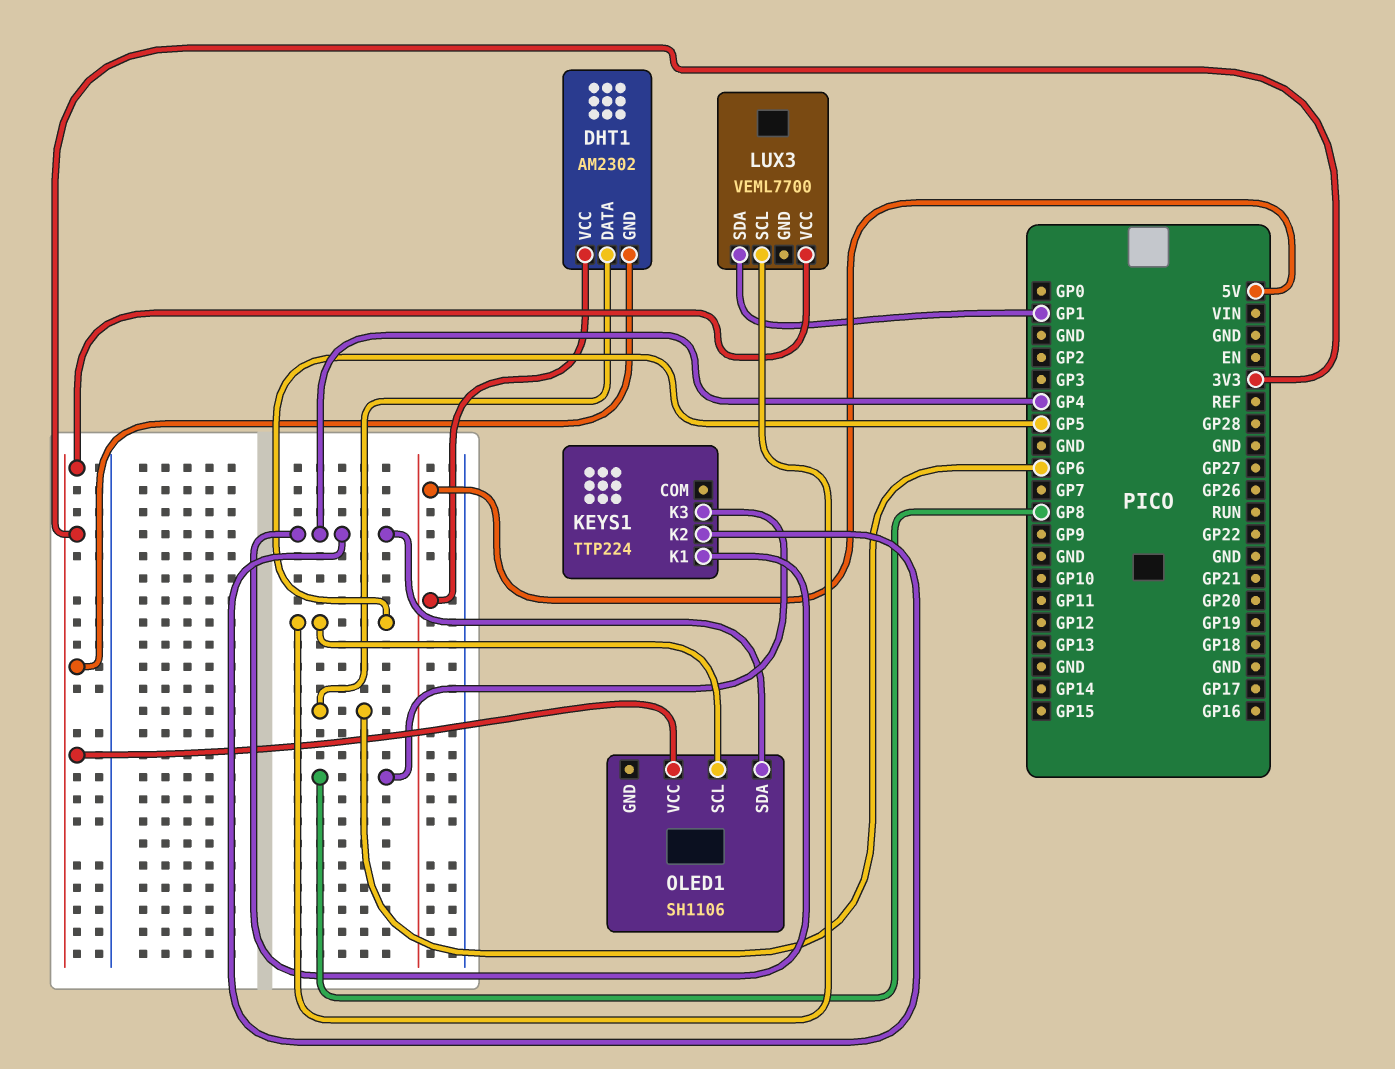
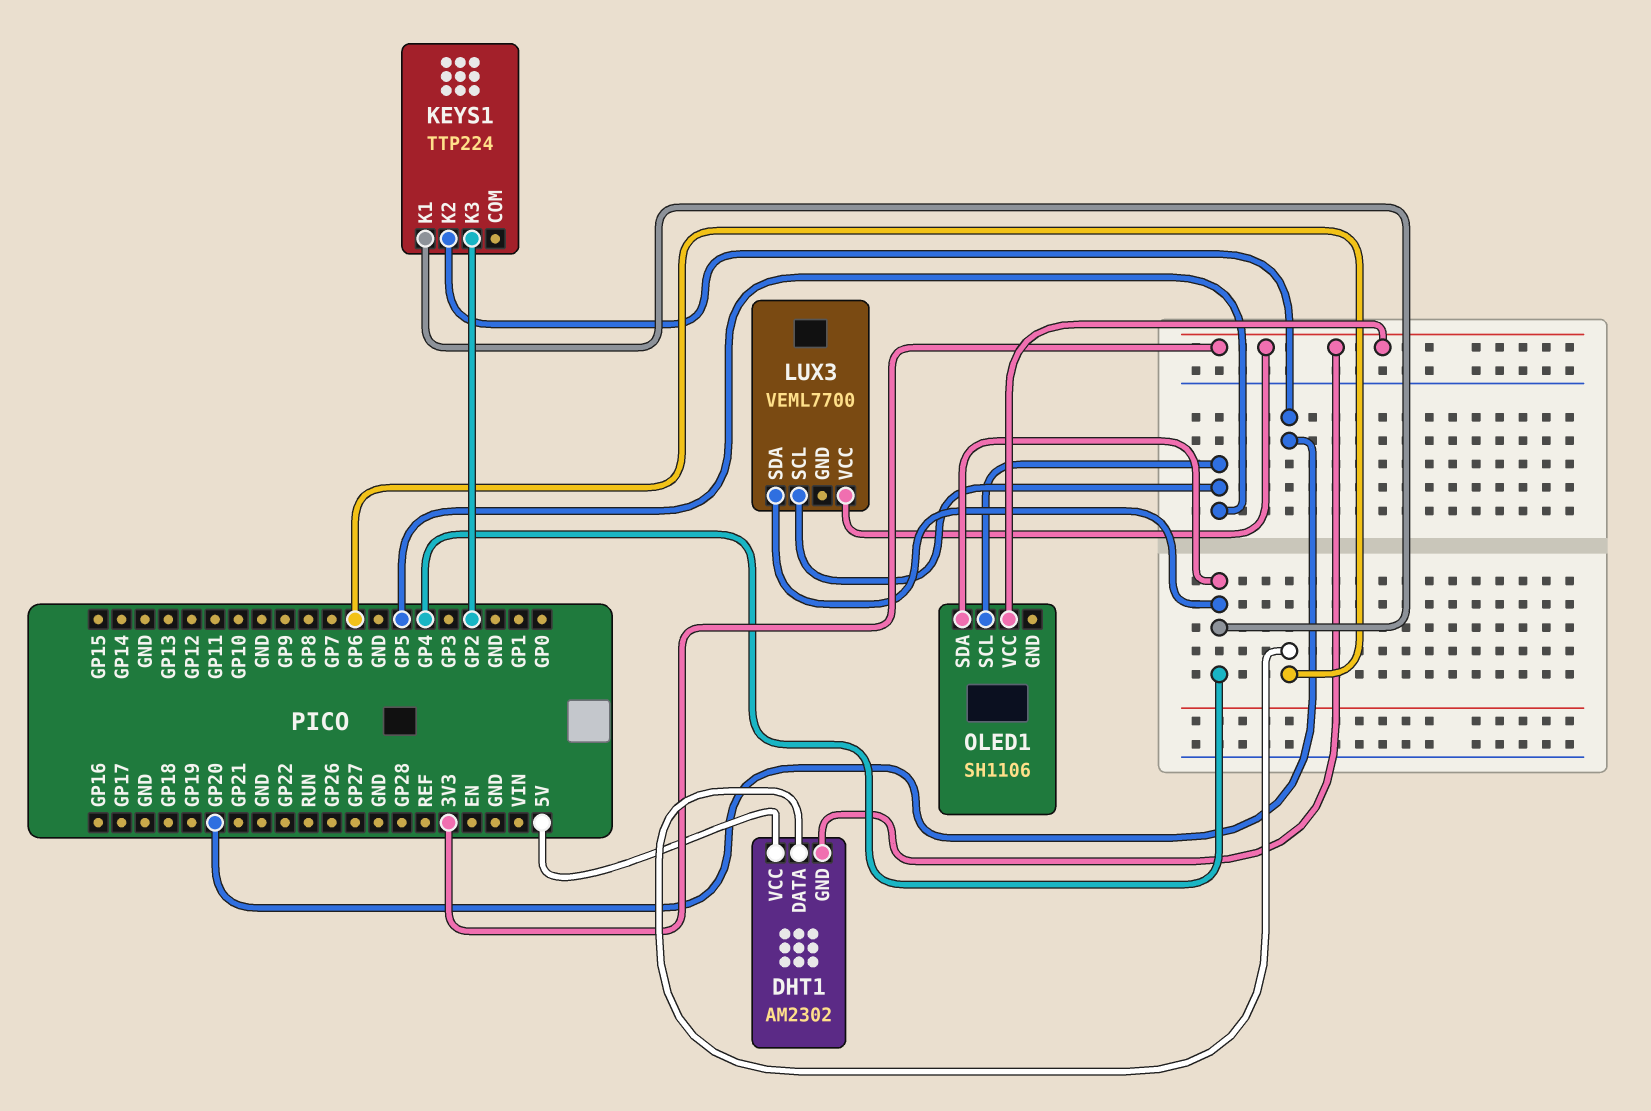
KEYS1 pin K2: GP4 -> GP20
KEYS1 pin K3: GP8 -> GP2
LUX3 pin SDA: GP1 -> GP4

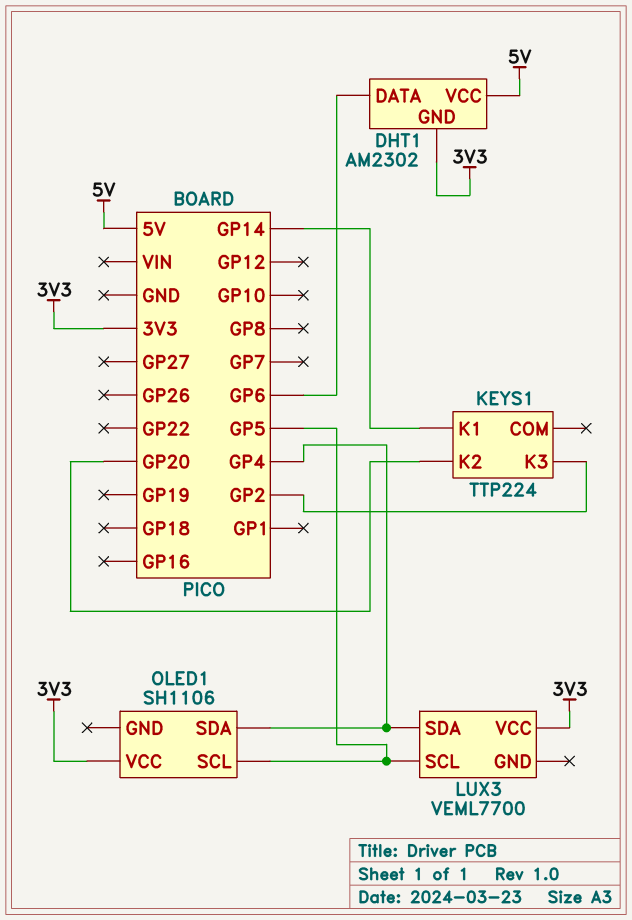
KEYS1 pin K1: GP4 -> GP14

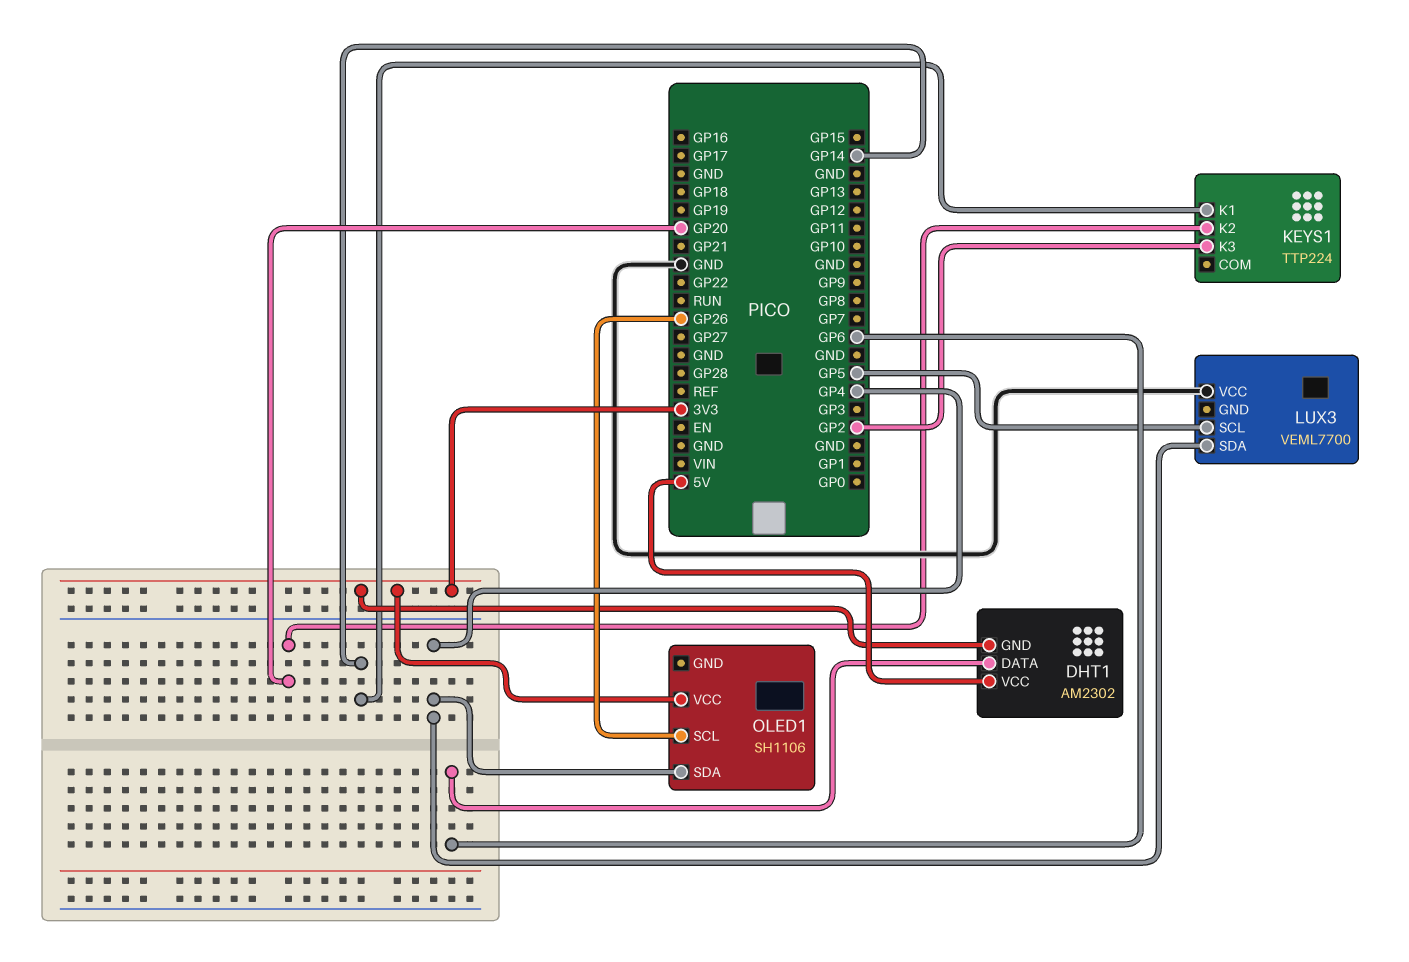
LUX3 pin VCC: 3V3 -> GND
OLED1 pin SCL: GP5 -> GP26

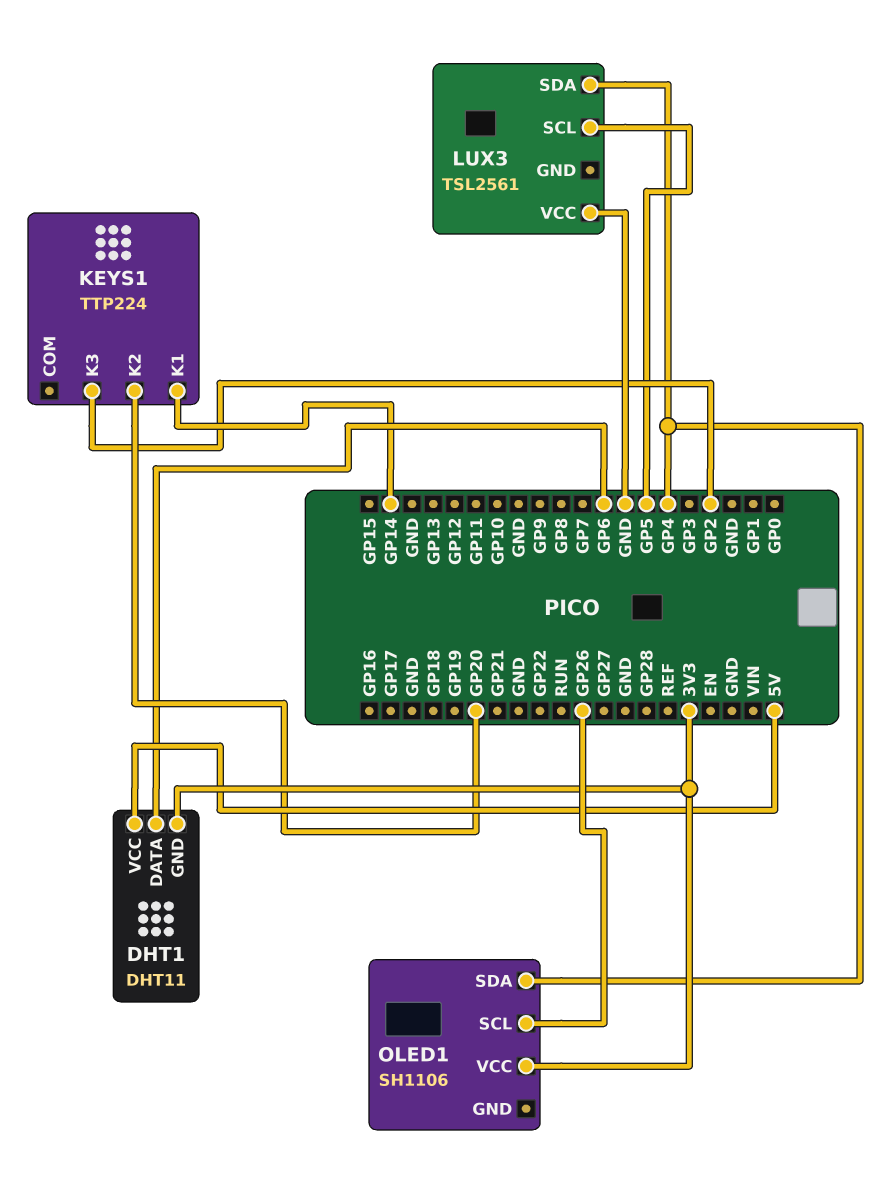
DHT1: AM2302 -> DHT11
LUX3: VEML7700 -> TSL2561

